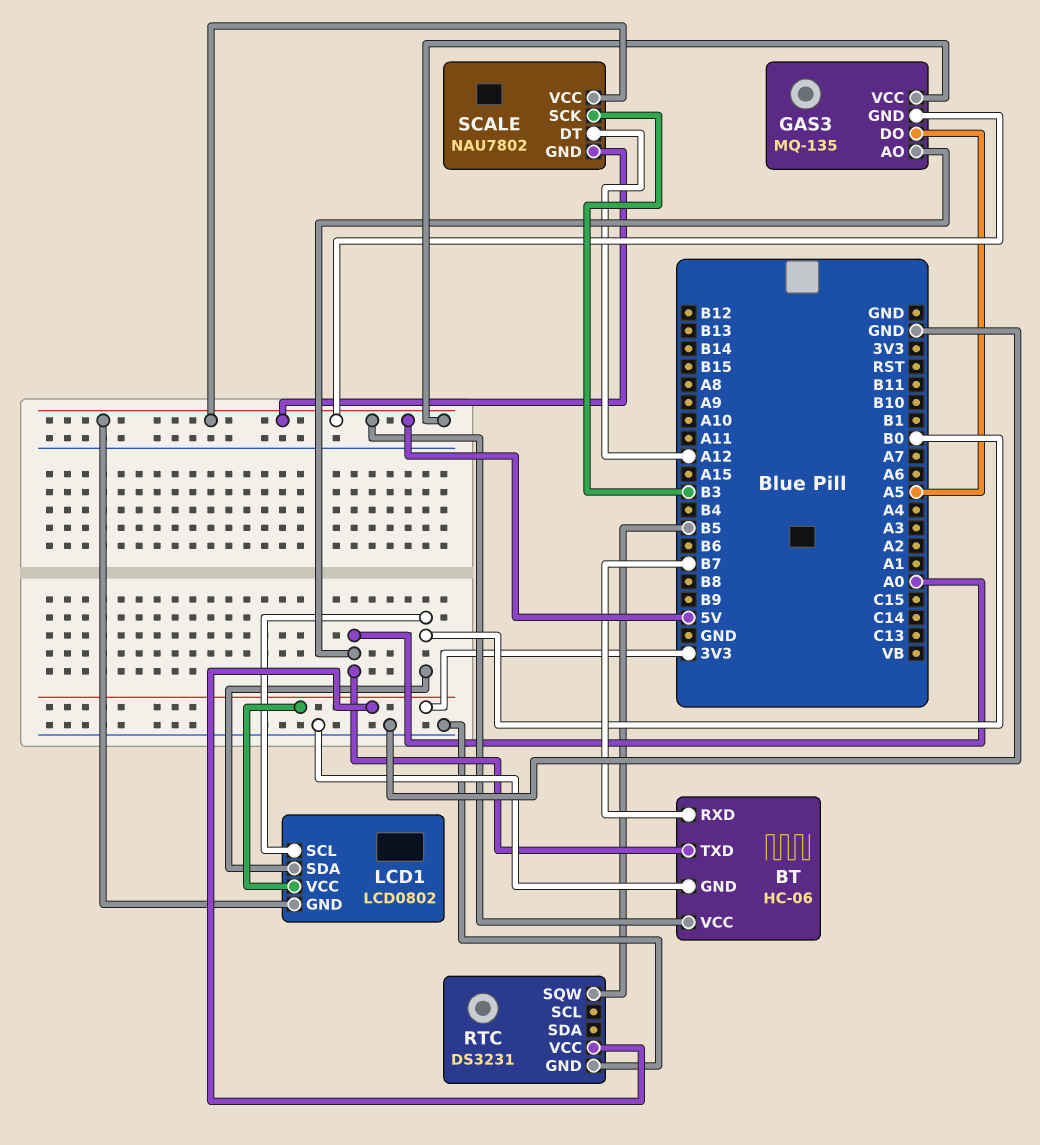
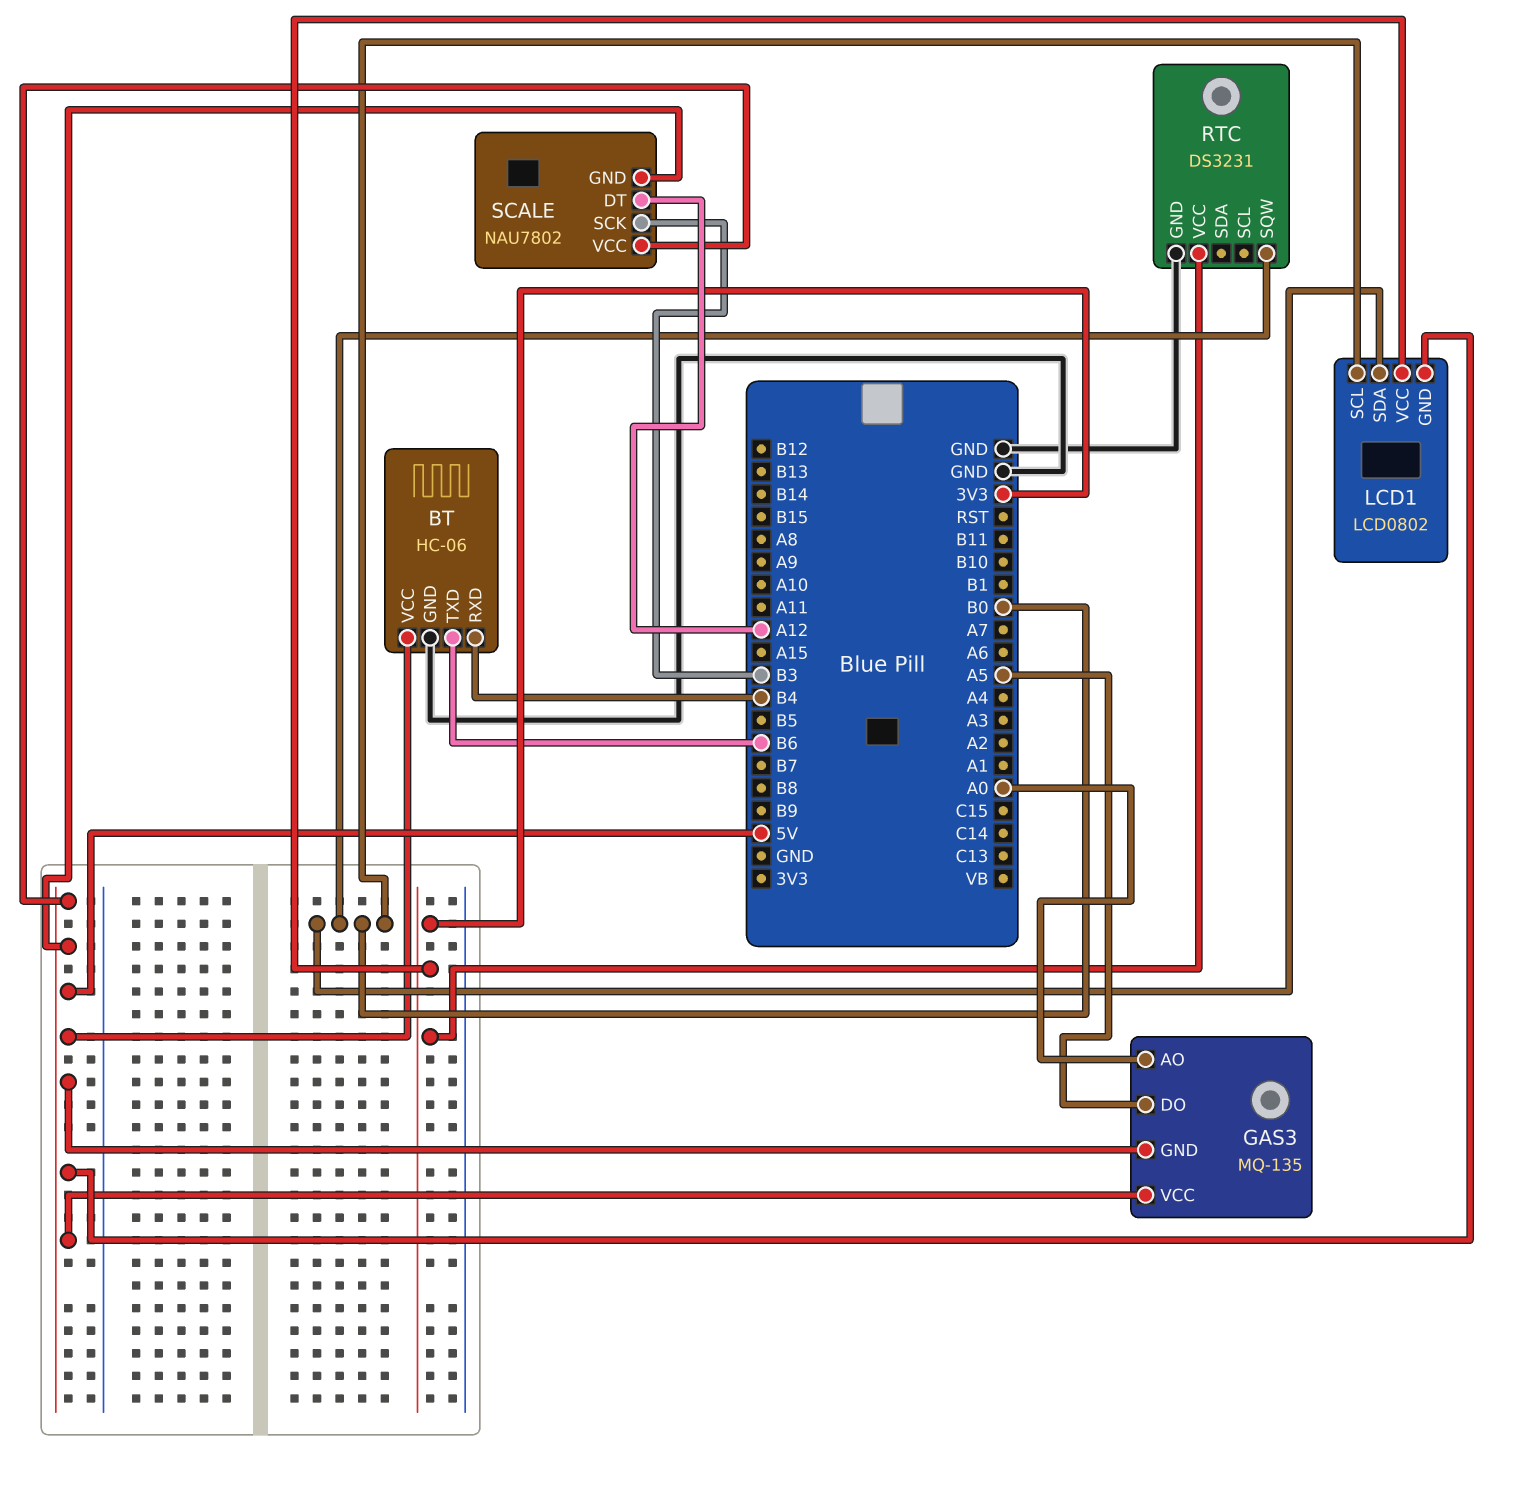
BT pin RXD: B7 -> B4
BT pin TXD: A0 -> B6
RTC pin SQW: B5 -> B0

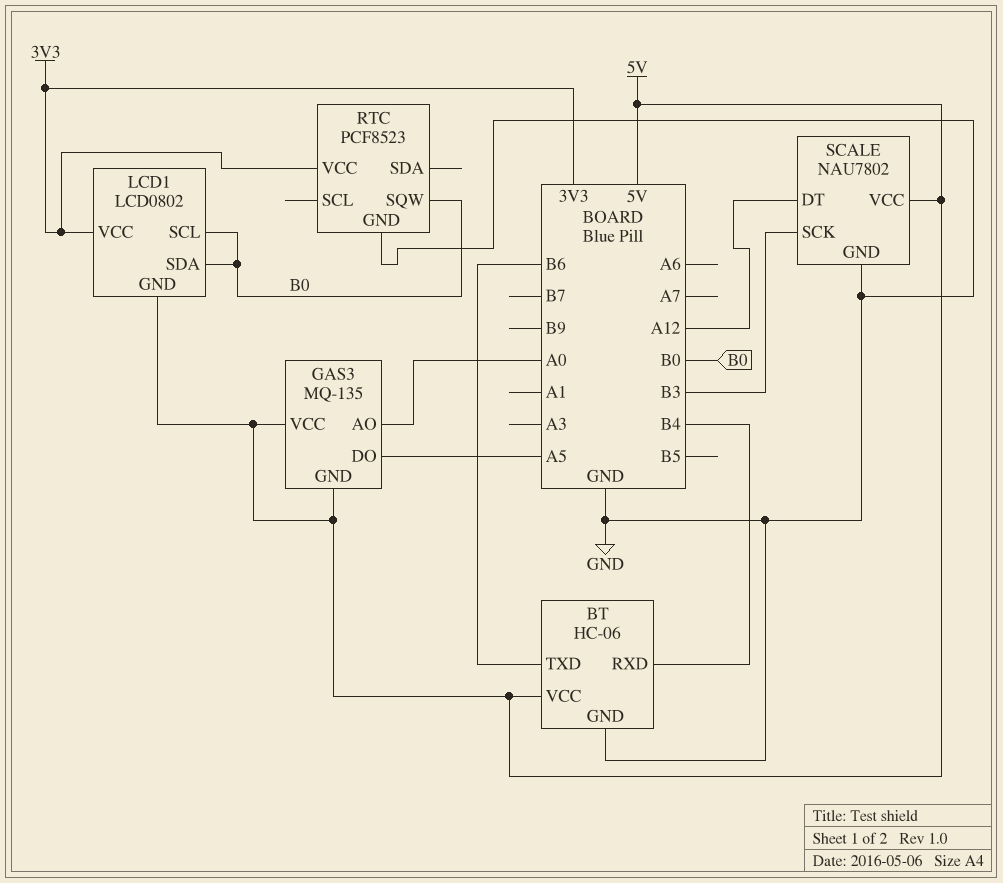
RTC: DS3231 -> PCF8523
SCALE pin GND: 5V -> GND

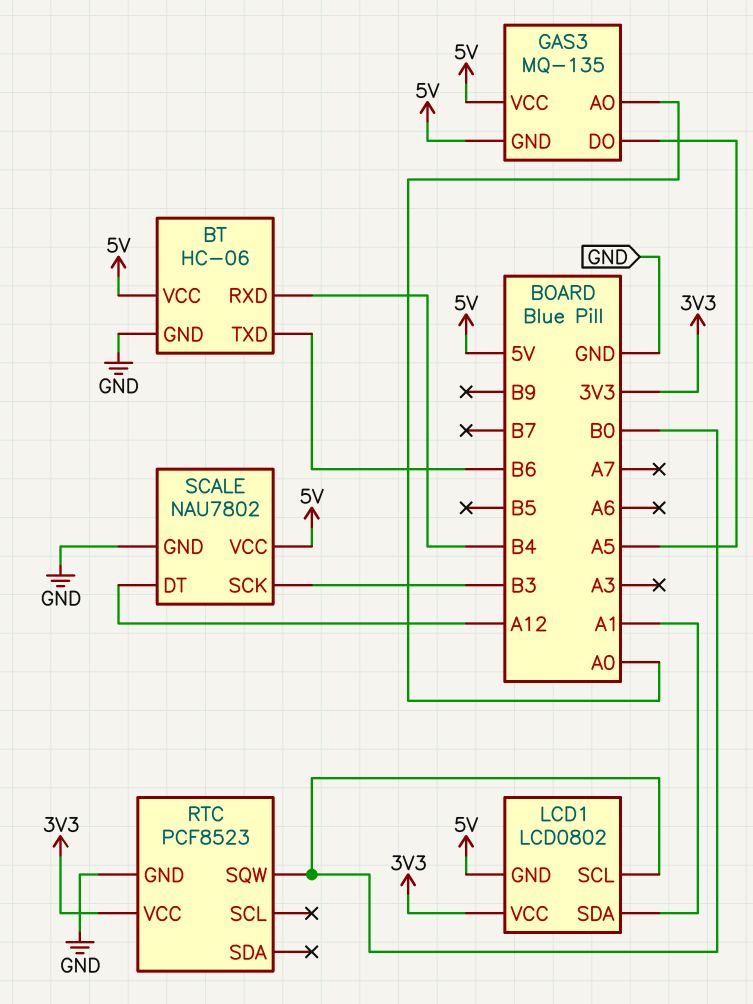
LCD1 pin SDA: B0 -> A1

